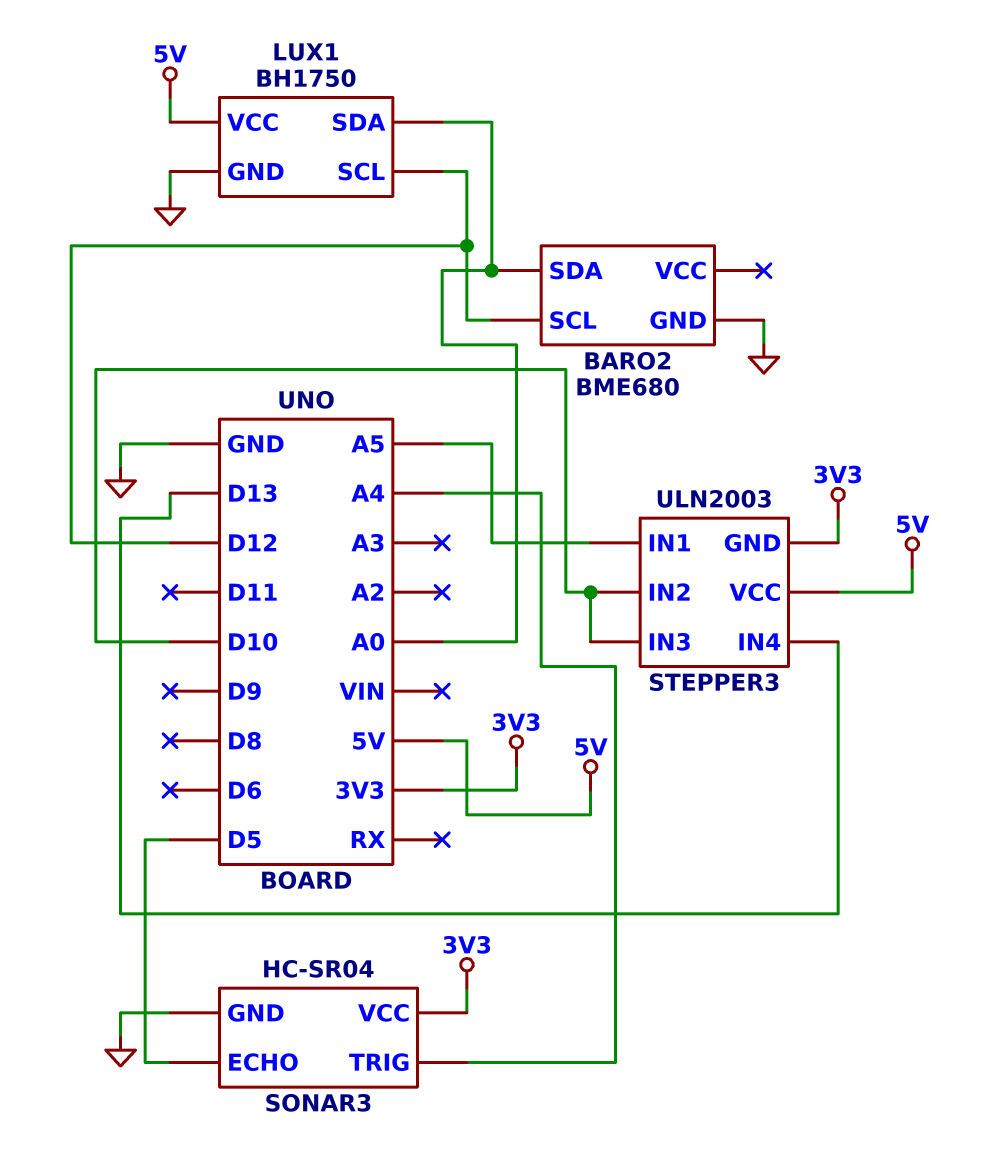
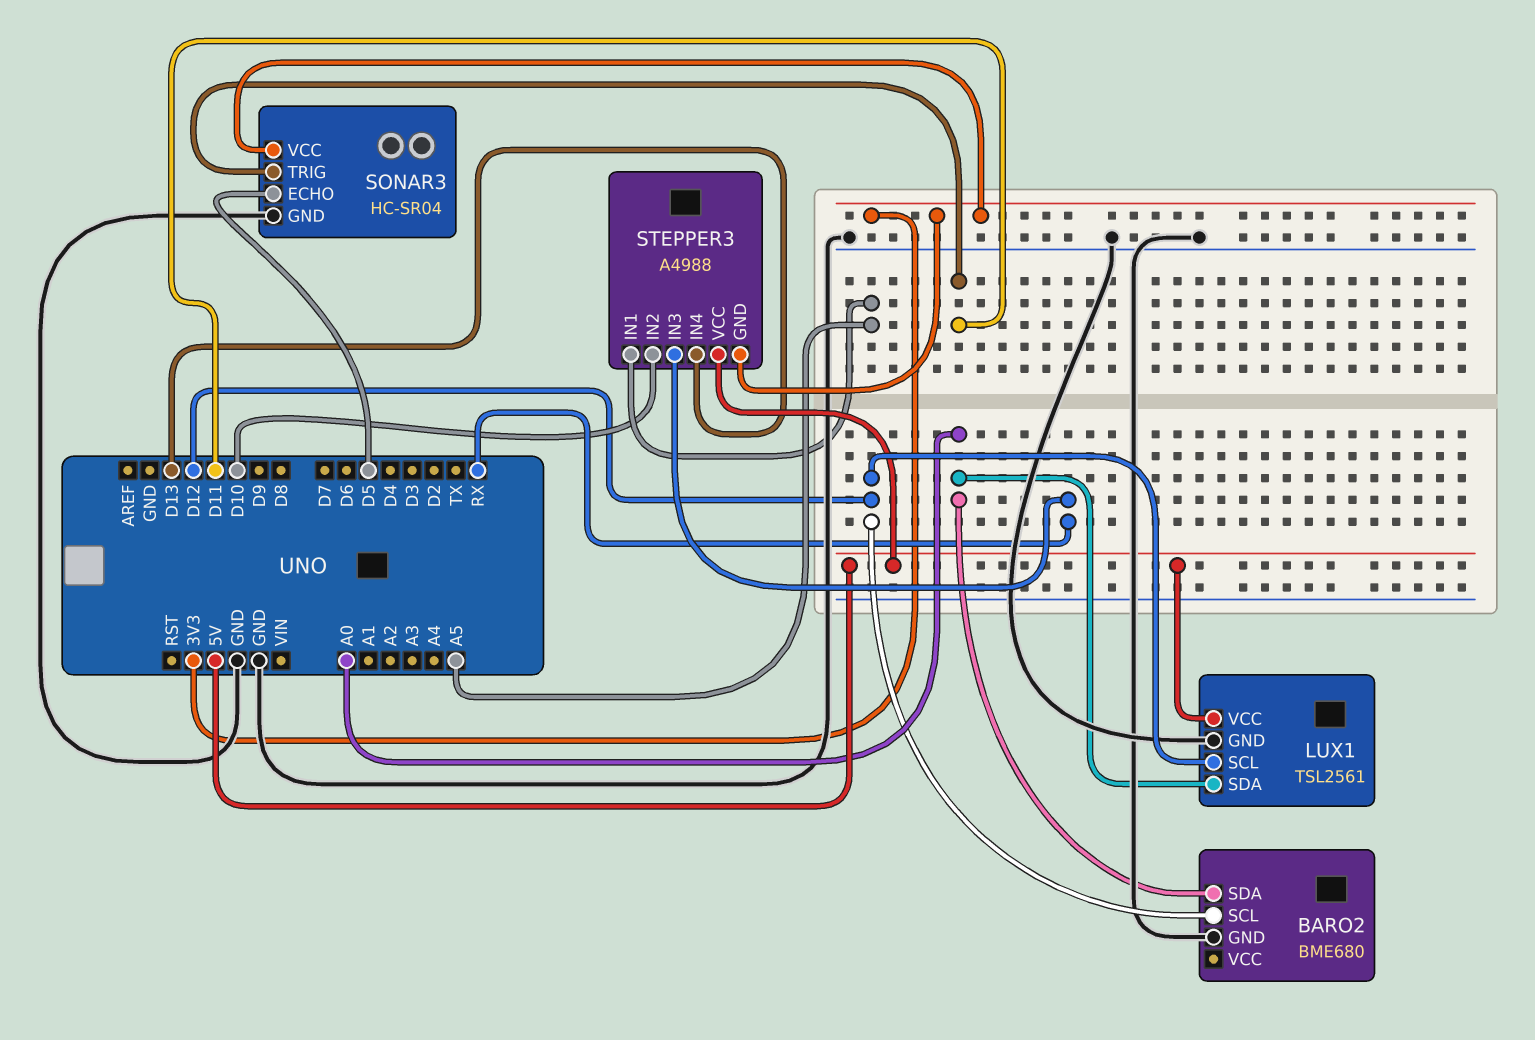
LUX1: BH1750 -> TSL2561
SONAR3 pin TRIG: A4 -> D11
STEPPER3: ULN2003 -> A4988
STEPPER3 pin IN3: D10 -> RX

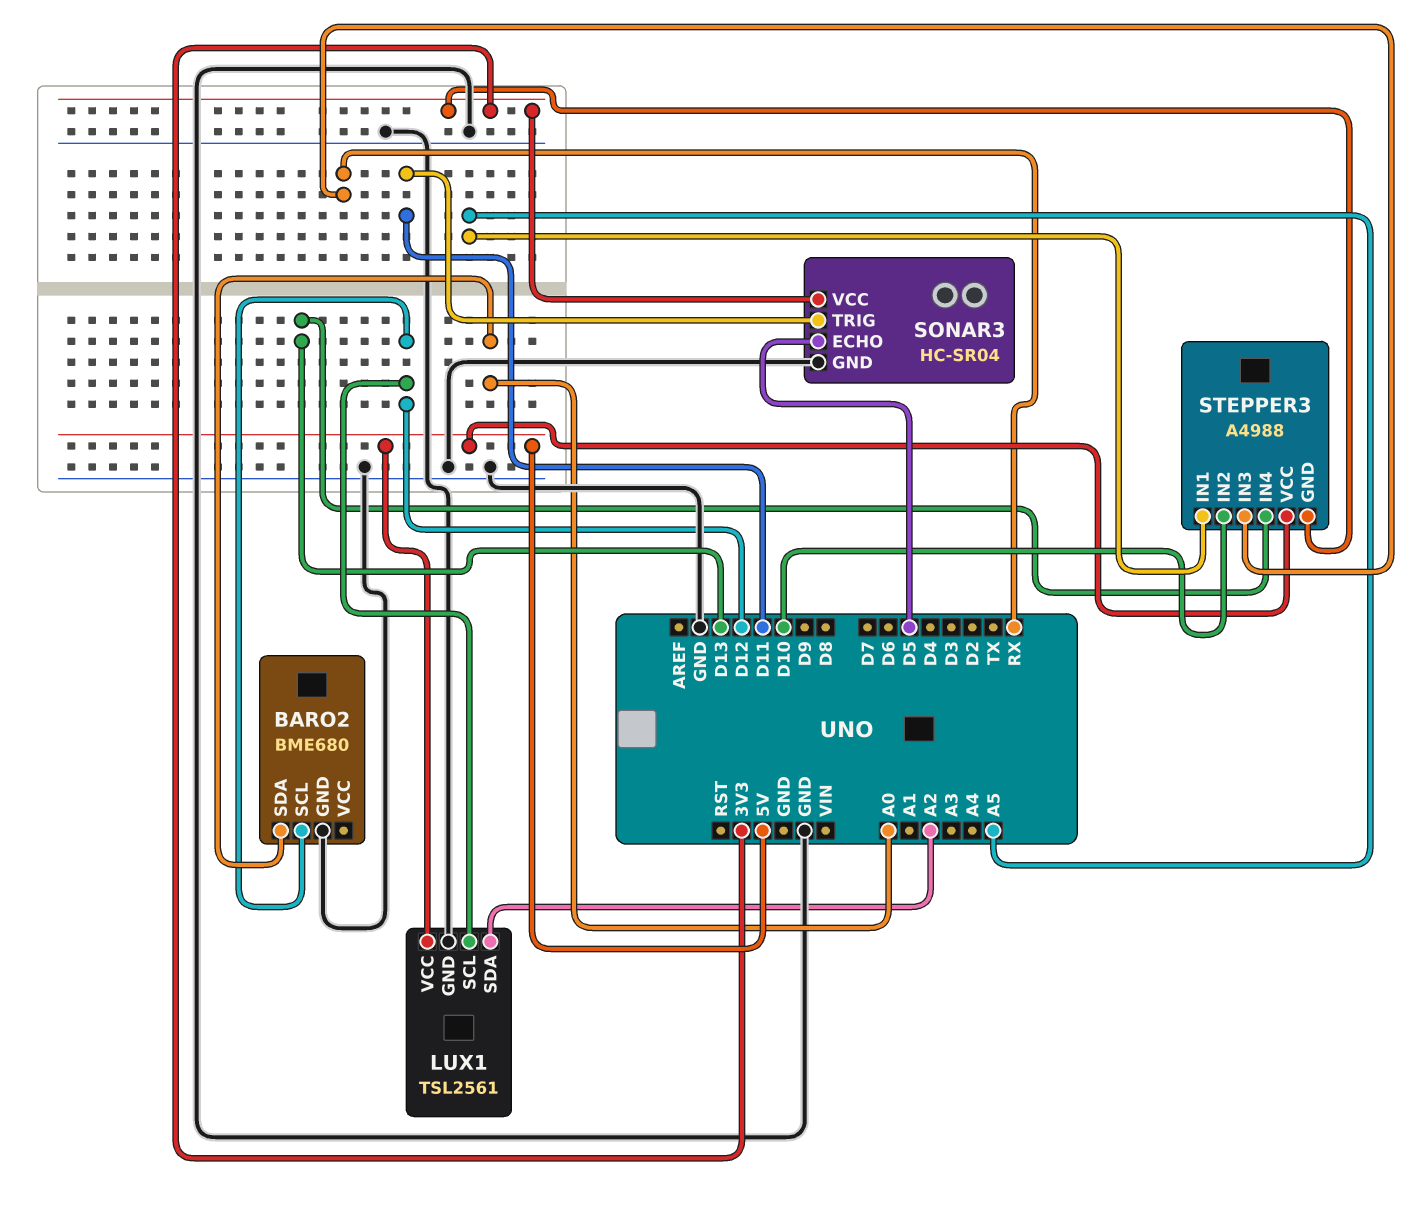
LUX1 pin SDA: A0 -> A2

